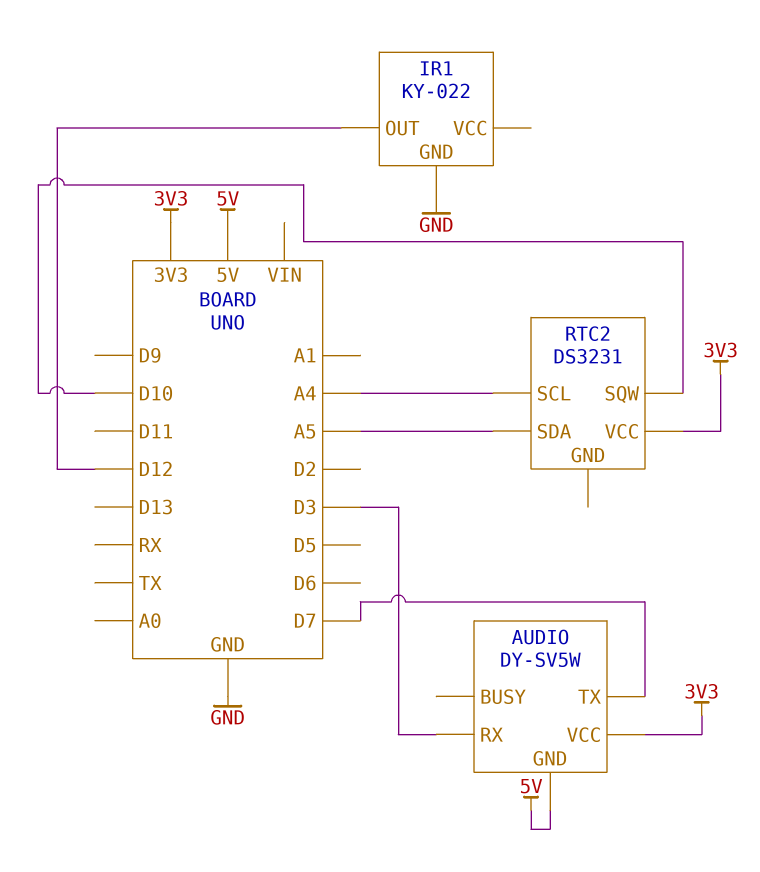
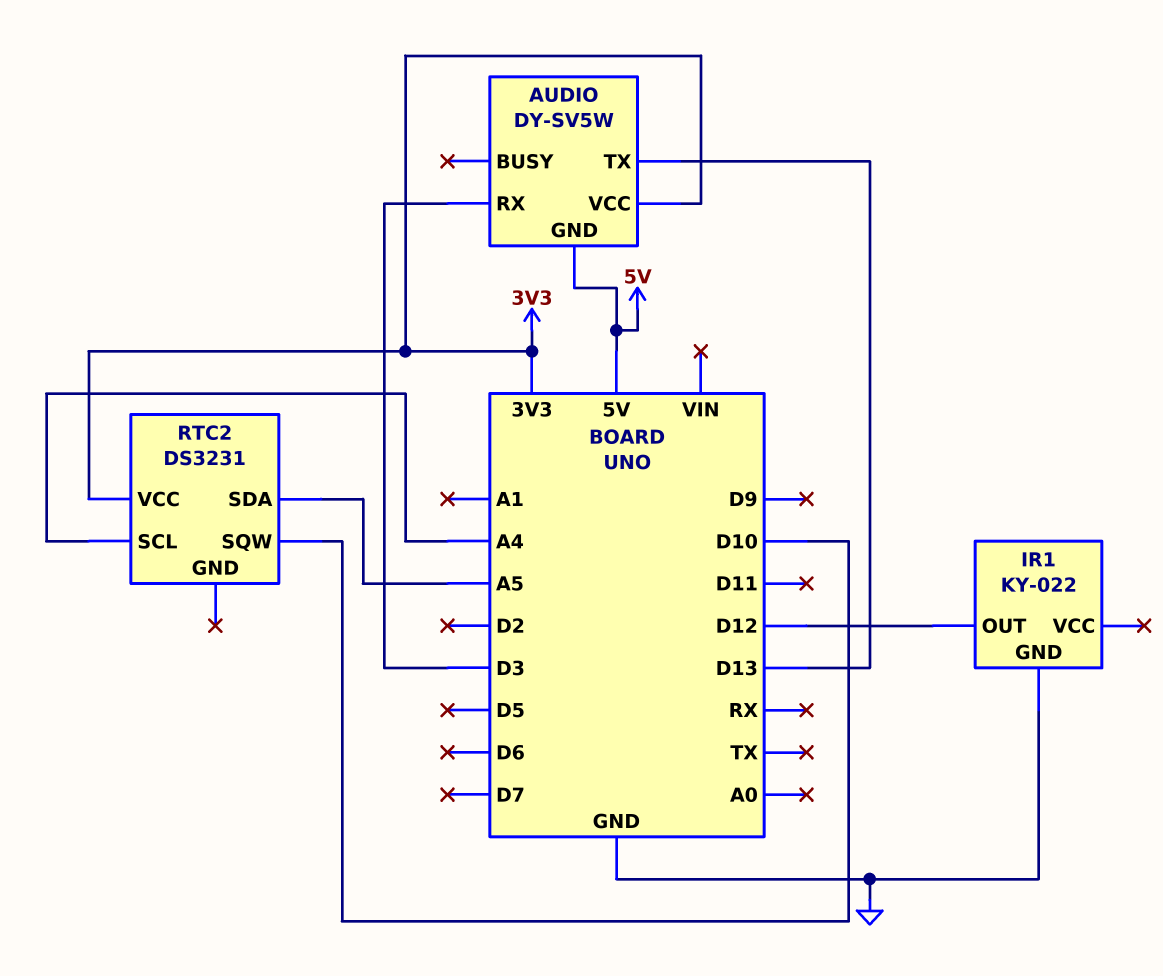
AUDIO pin TX: D7 -> D13

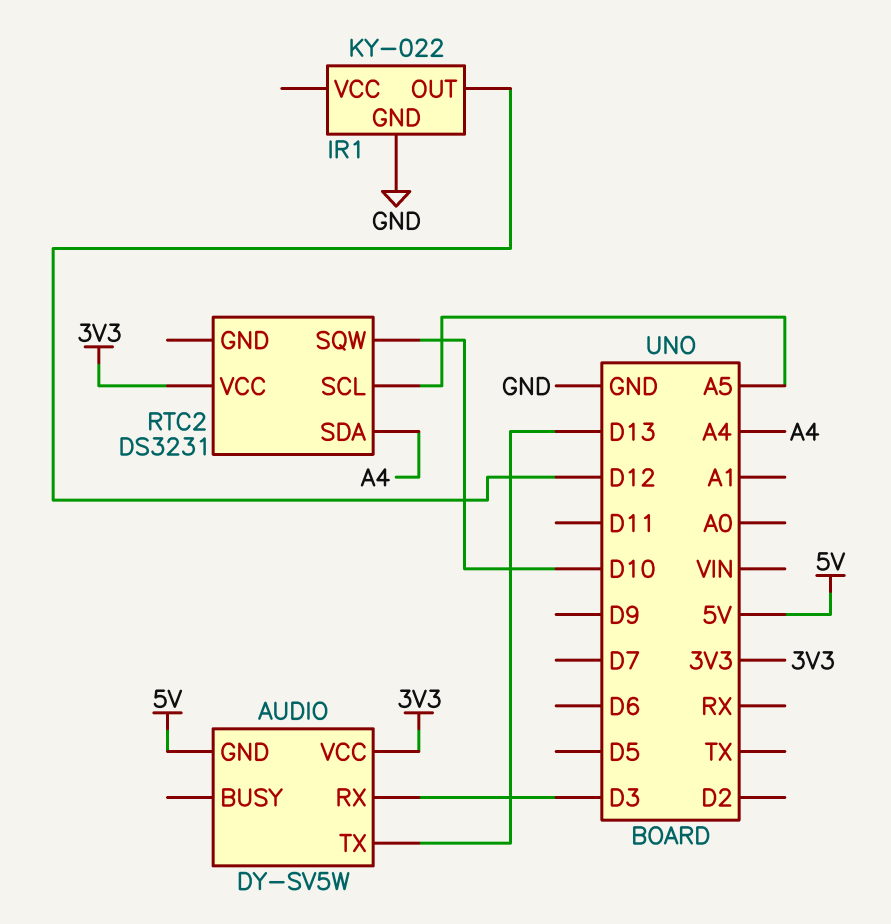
RTC2 pin SCL: A4 -> A5
RTC2 pin SDA: A5 -> A4

